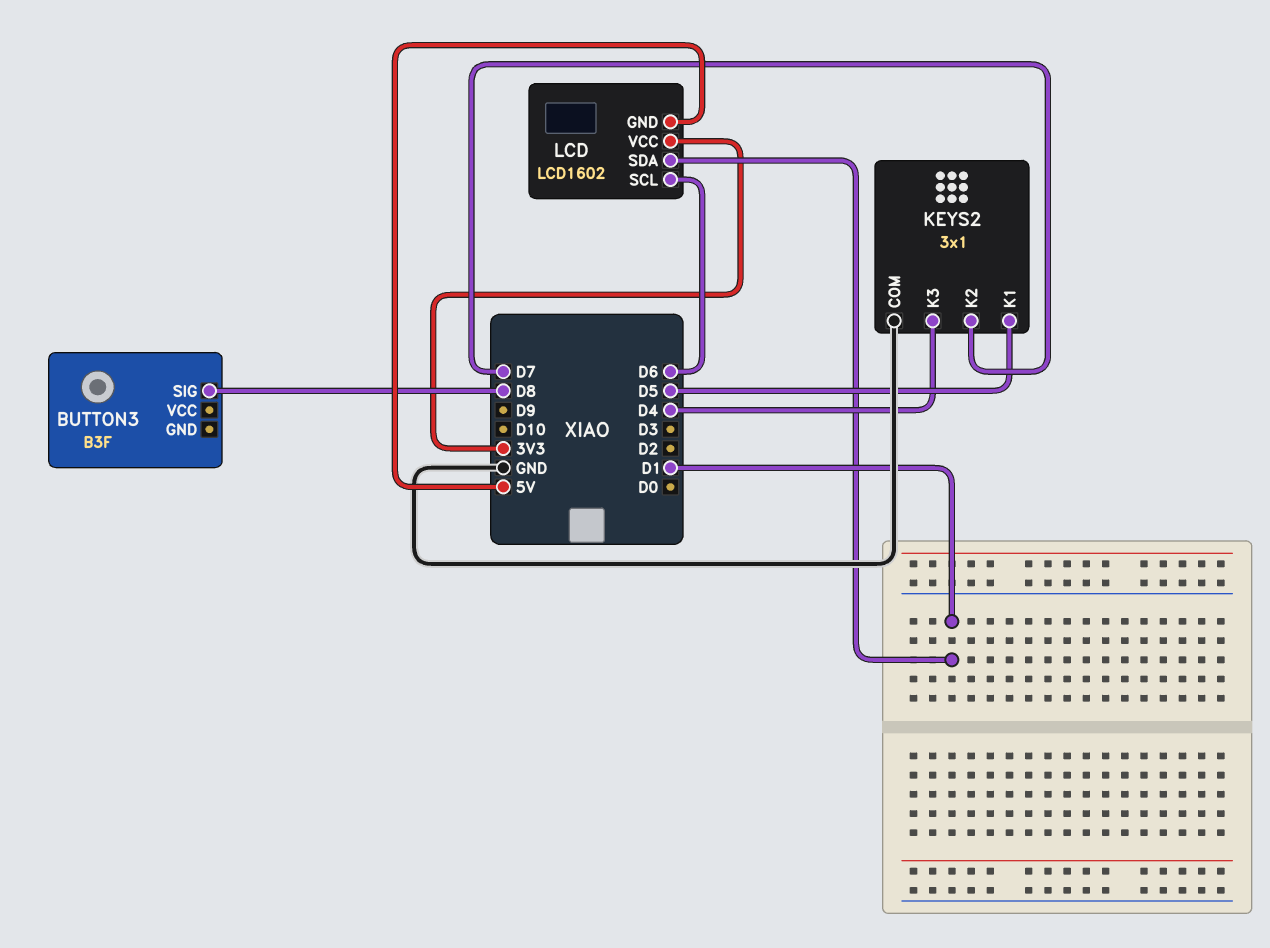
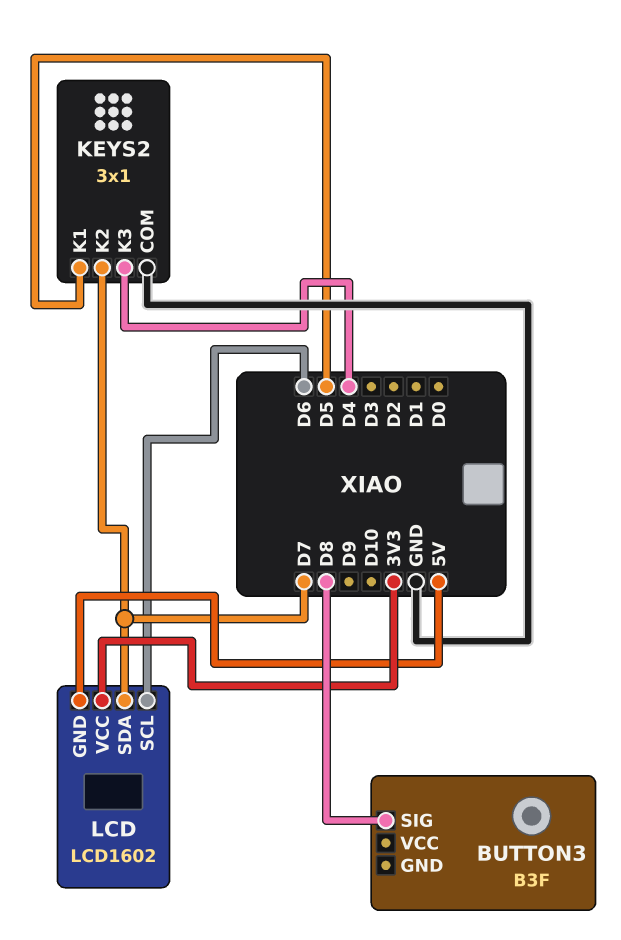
LCD pin SDA: D1 -> D7

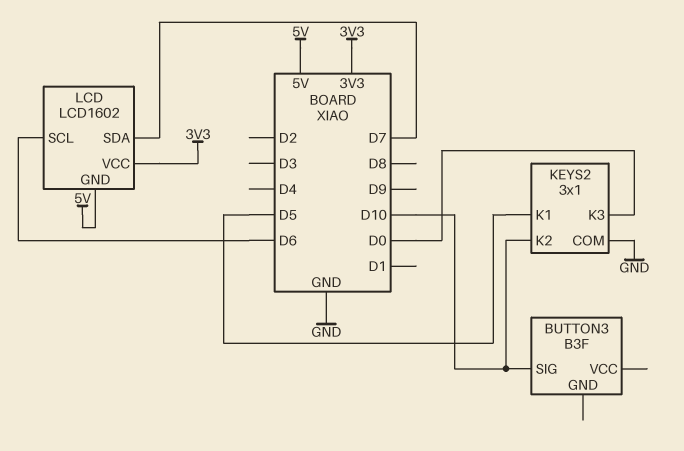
BUTTON3 pin SIG: D8 -> D10
KEYS2 pin K2: D7 -> D10
KEYS2 pin K3: D4 -> D0

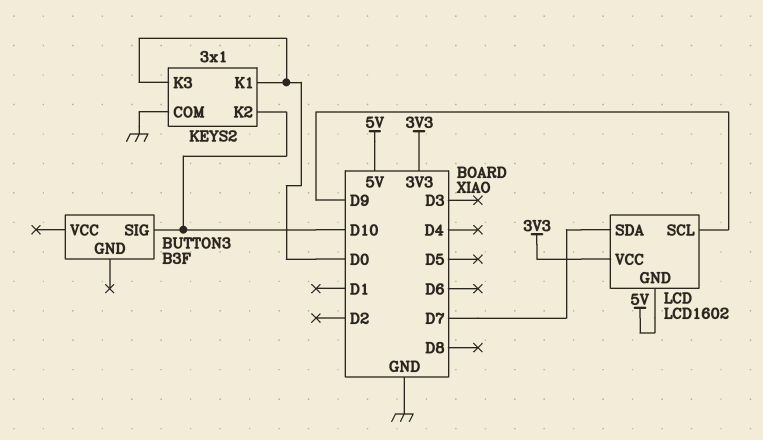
KEYS2 pin K1: D5 -> D0
LCD pin SCL: D6 -> D9

